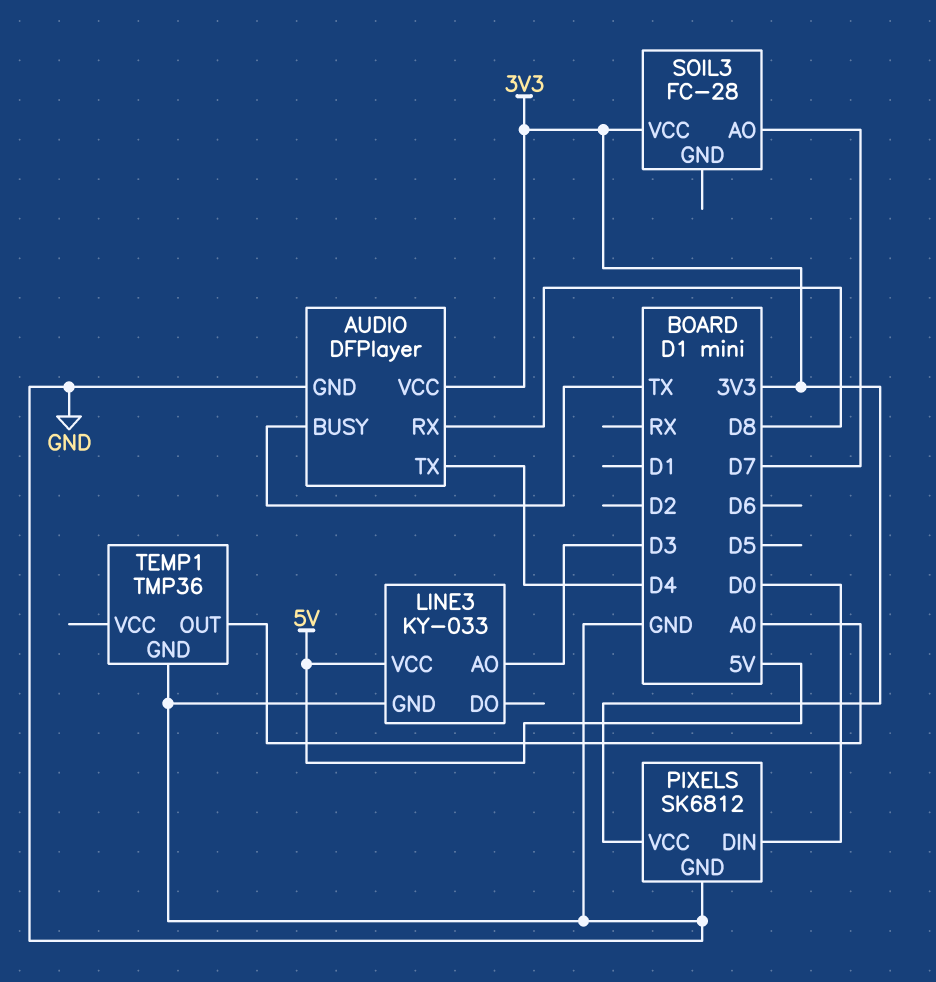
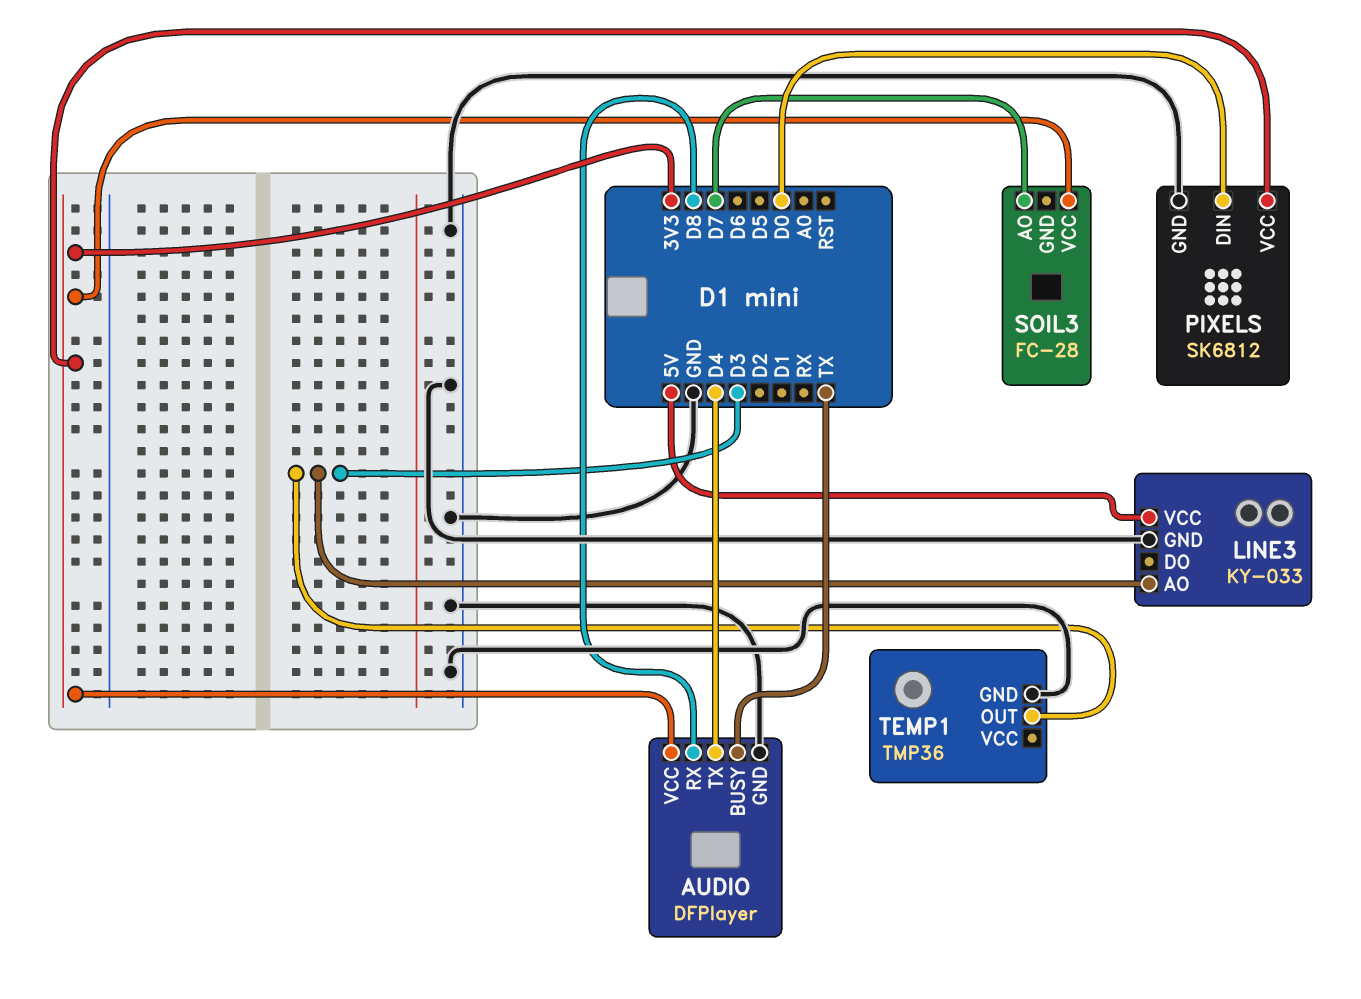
TEMP1 pin OUT: A0 -> D3

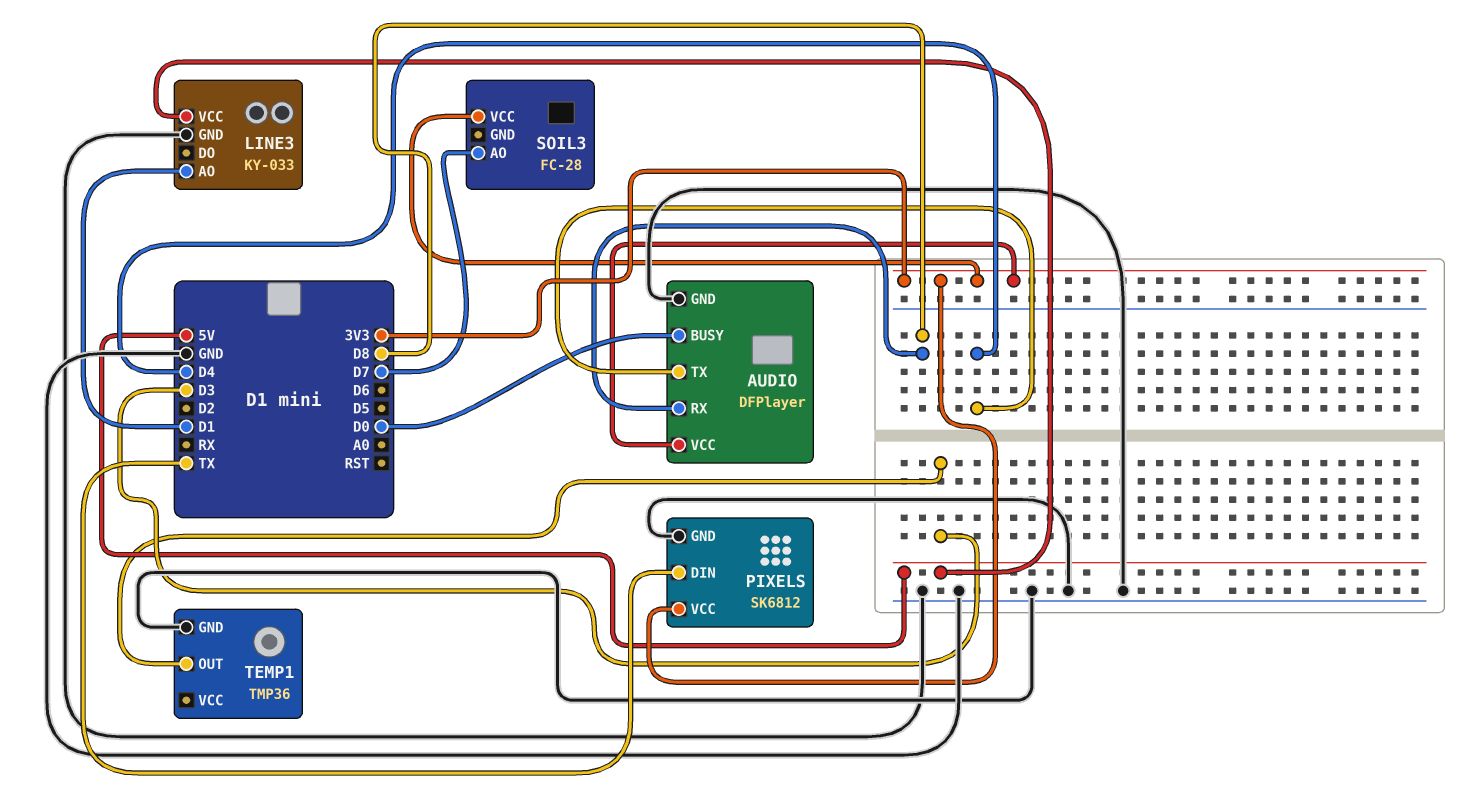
AUDIO pin BUSY: TX -> D0
LINE3 pin AO: D3 -> D1
PIXELS pin DIN: D0 -> TX

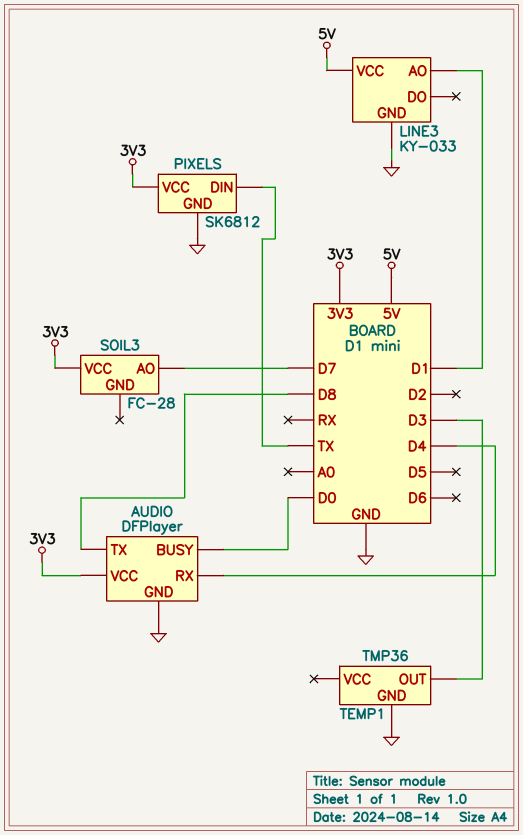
AUDIO pin RX: D8 -> D4
AUDIO pin TX: D4 -> D8

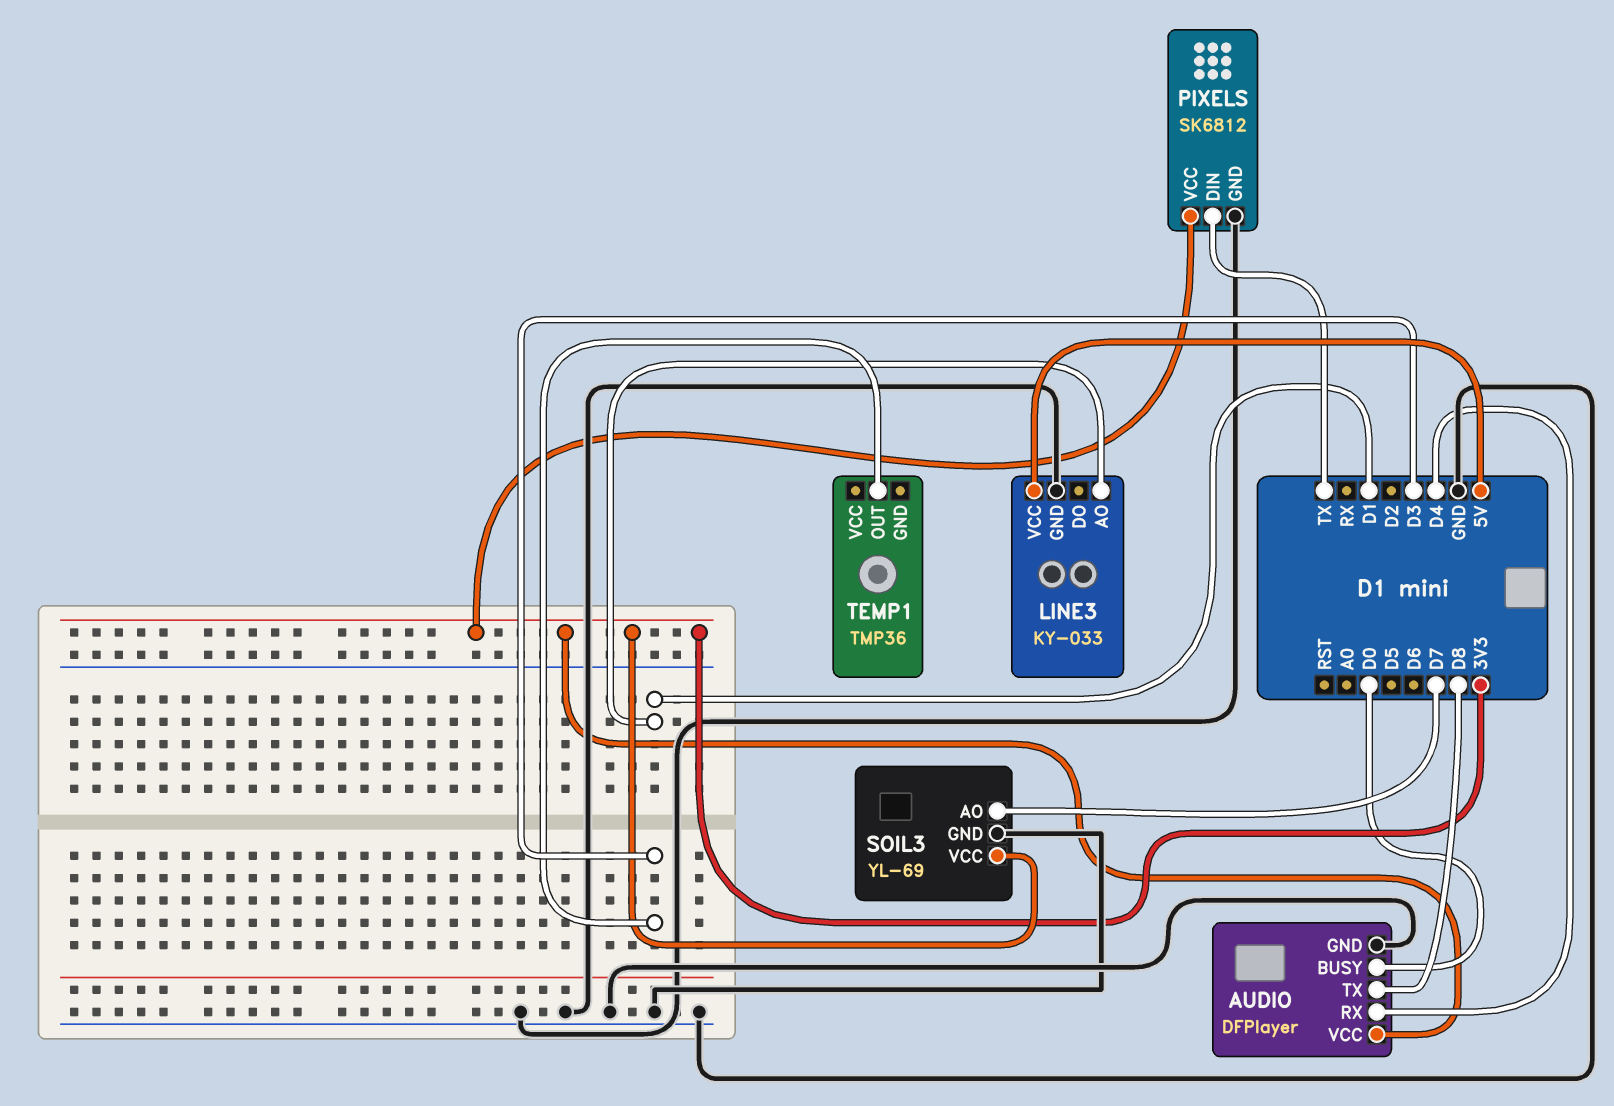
SOIL3: FC-28 -> YL-69
SOIL3 pin GND: none -> GND
TEMP1 pin GND: GND -> none

